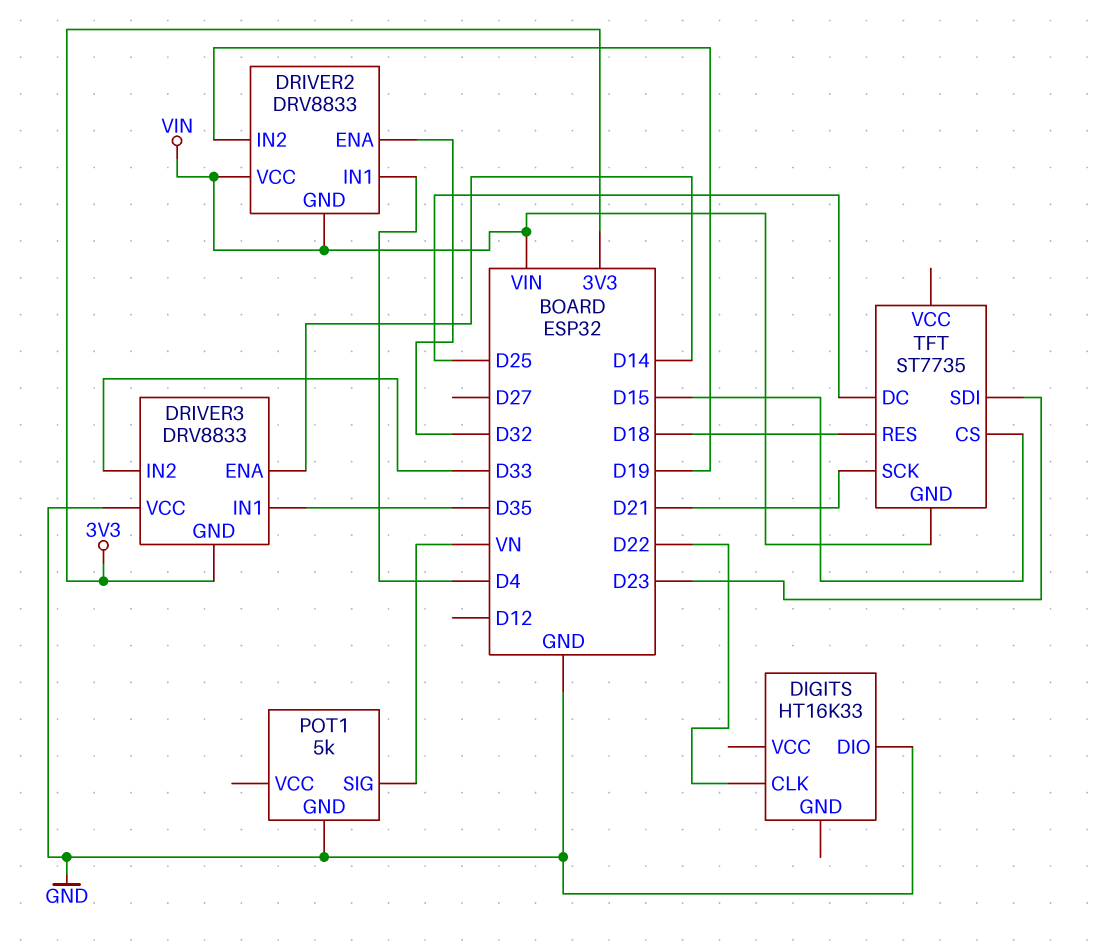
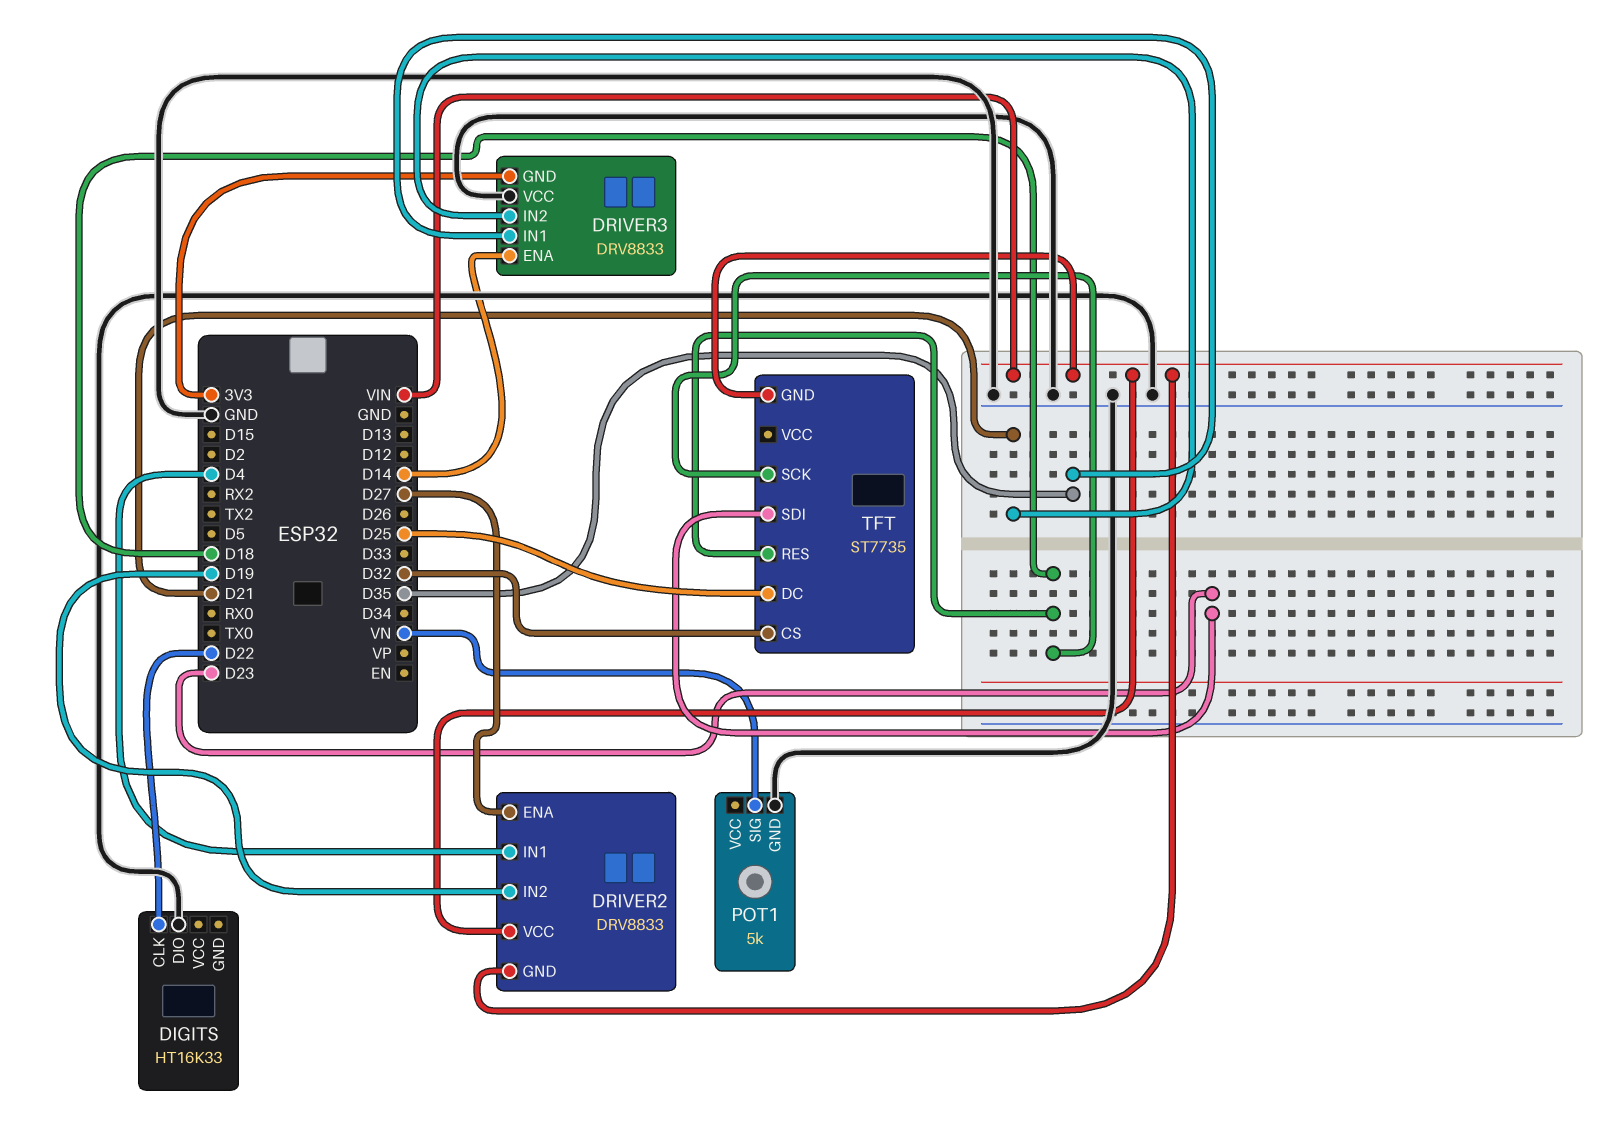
DRIVER2 pin ENA: D32 -> D27
DRIVER3 pin IN2: D33 -> D21
TFT pin CS: D15 -> D32
TFT pin SCK: D21 -> D18

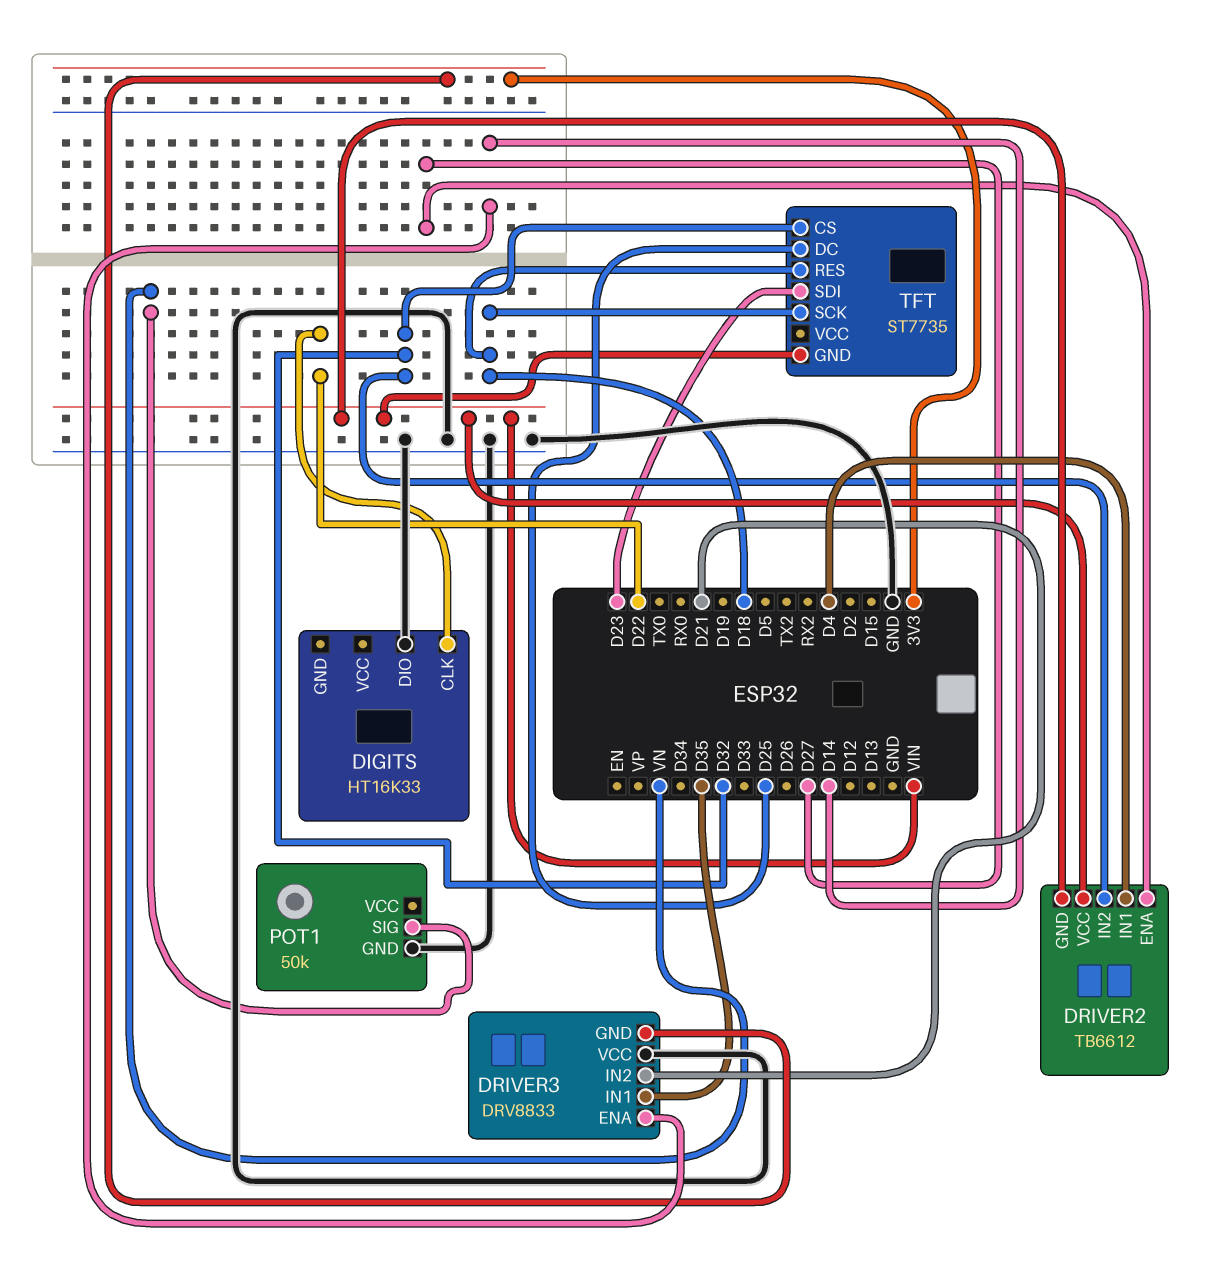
DRIVER2: DRV8833 -> TB6612
DRIVER2 pin IN2: D19 -> D32
POT1: 5k -> 50k

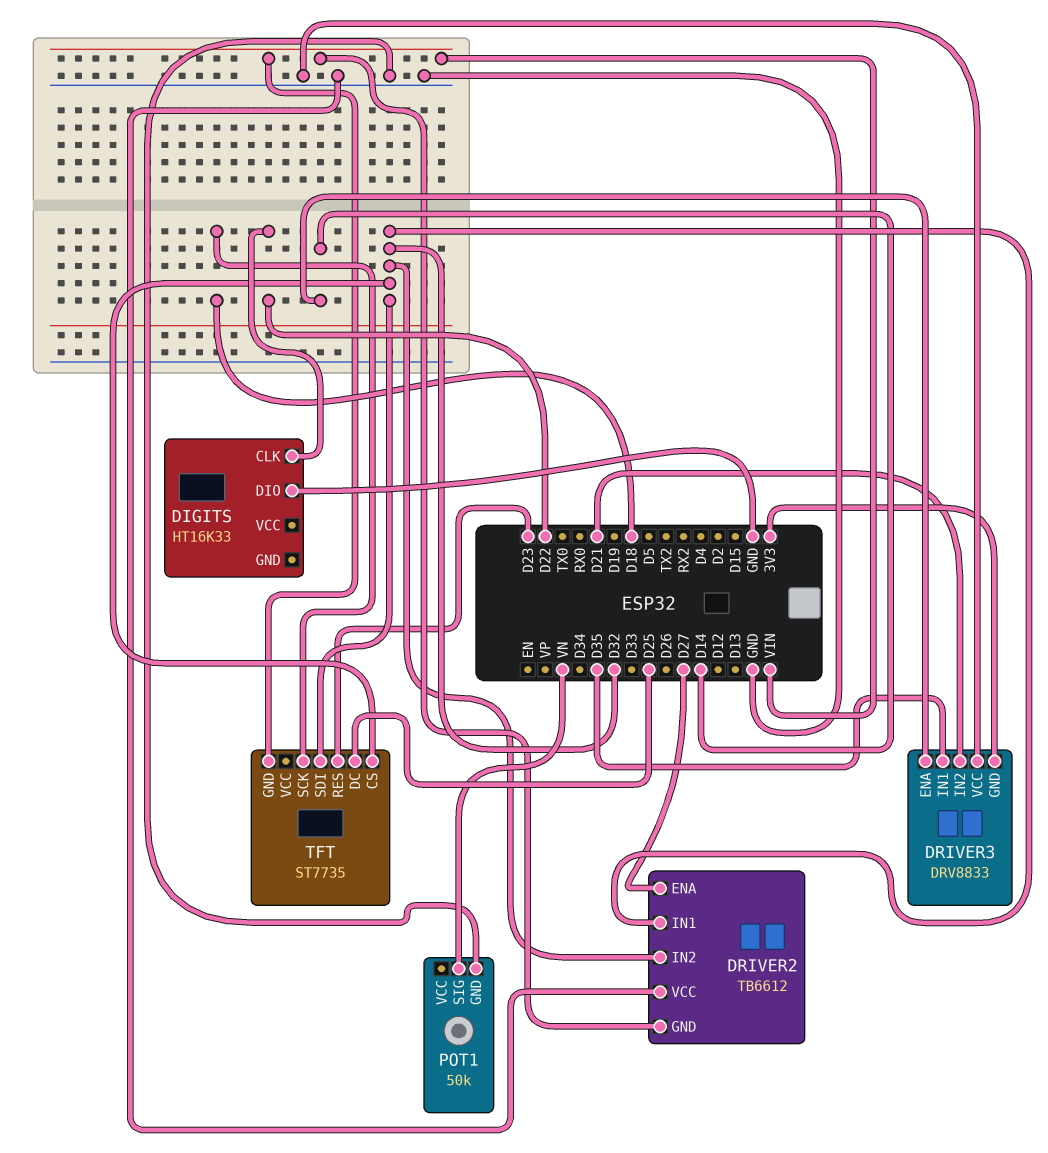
DRIVER2 pin IN1: D4 -> D32
DRIVER2 pin VCC: VIN -> GND
TFT pin RES: D18 -> D23
TFT pin SDI: D23 -> D32

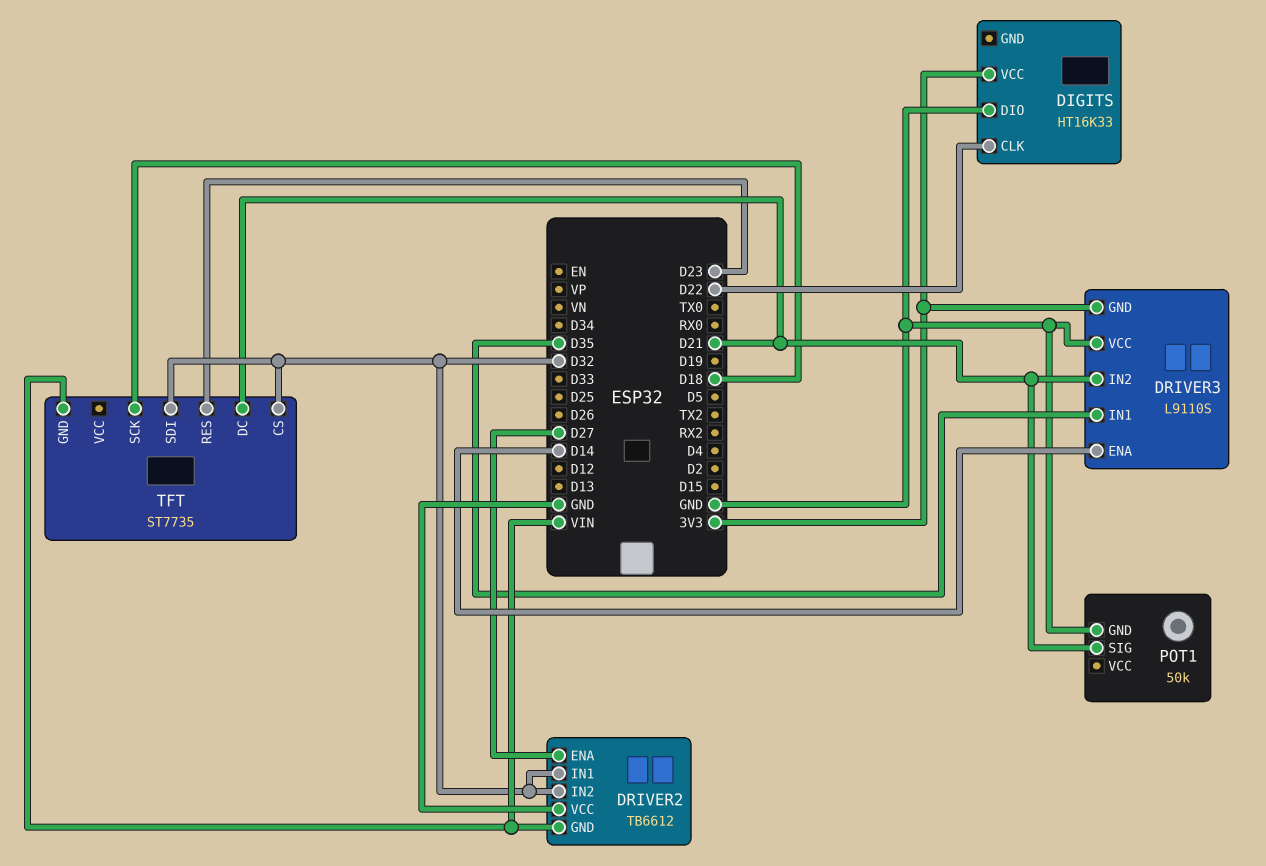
DIGITS pin VCC: none -> 3V3
DRIVER3: DRV8833 -> L9110S
POT1 pin SIG: VN -> D21
TFT pin DC: D25 -> D21

